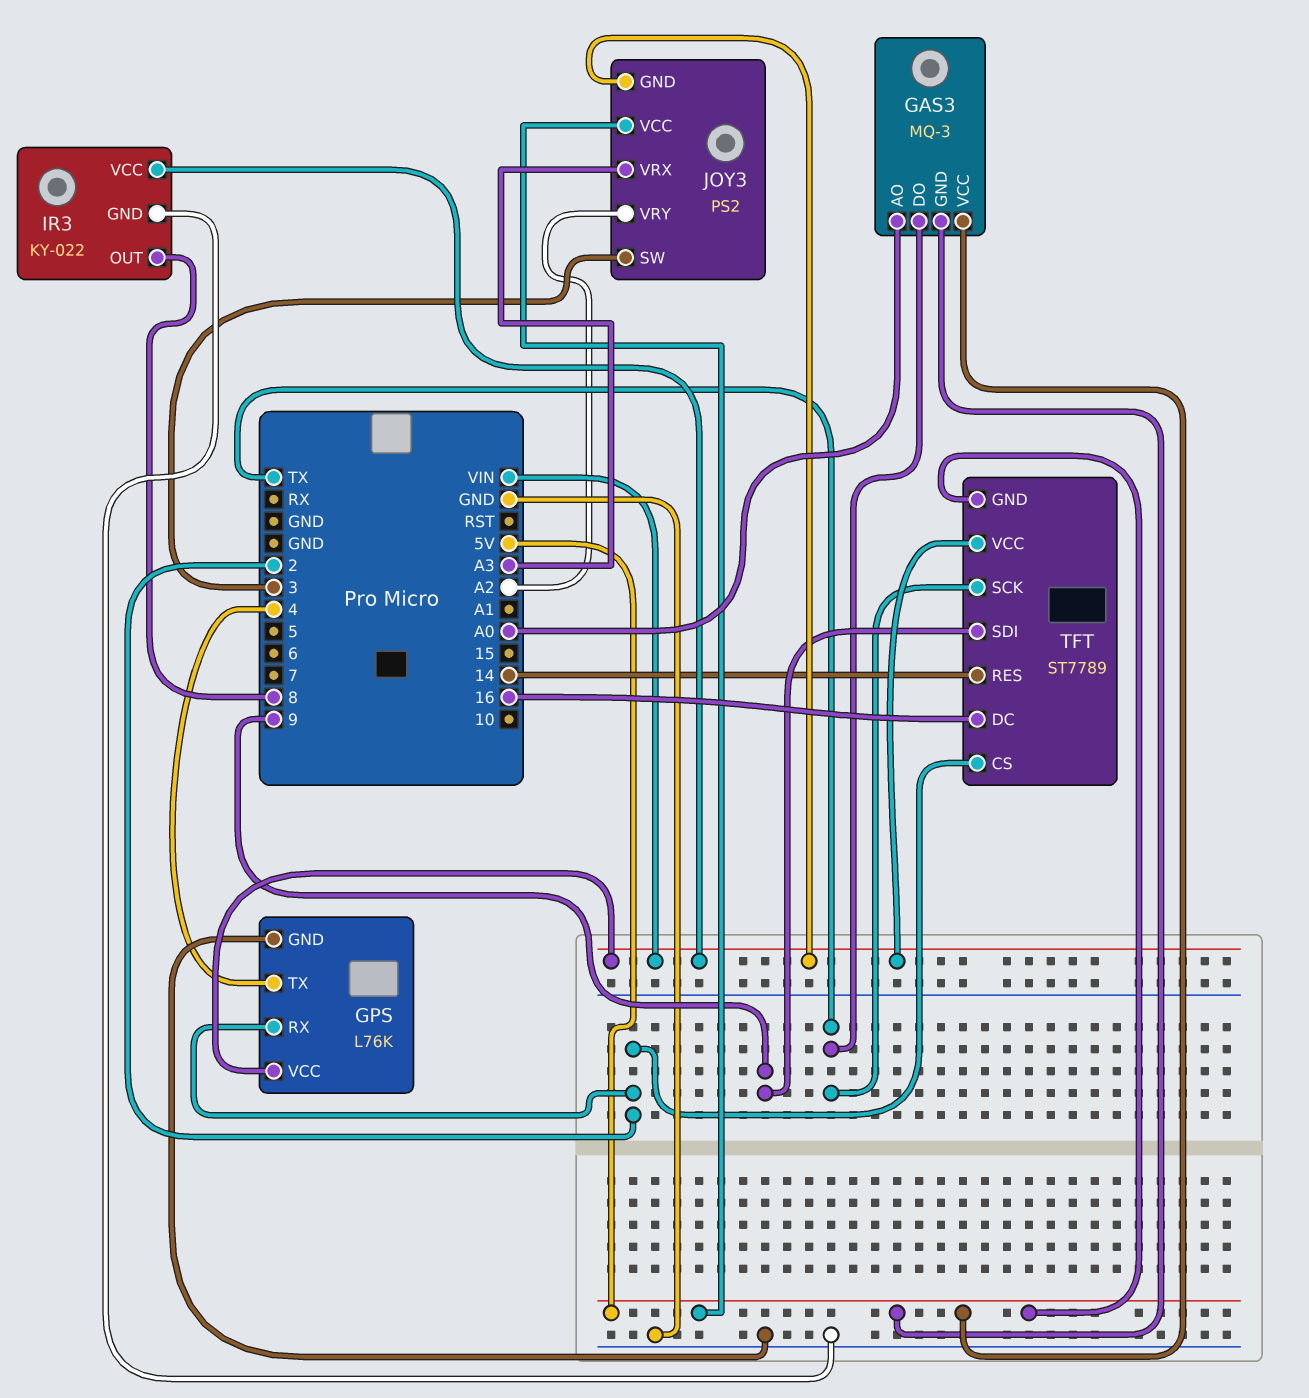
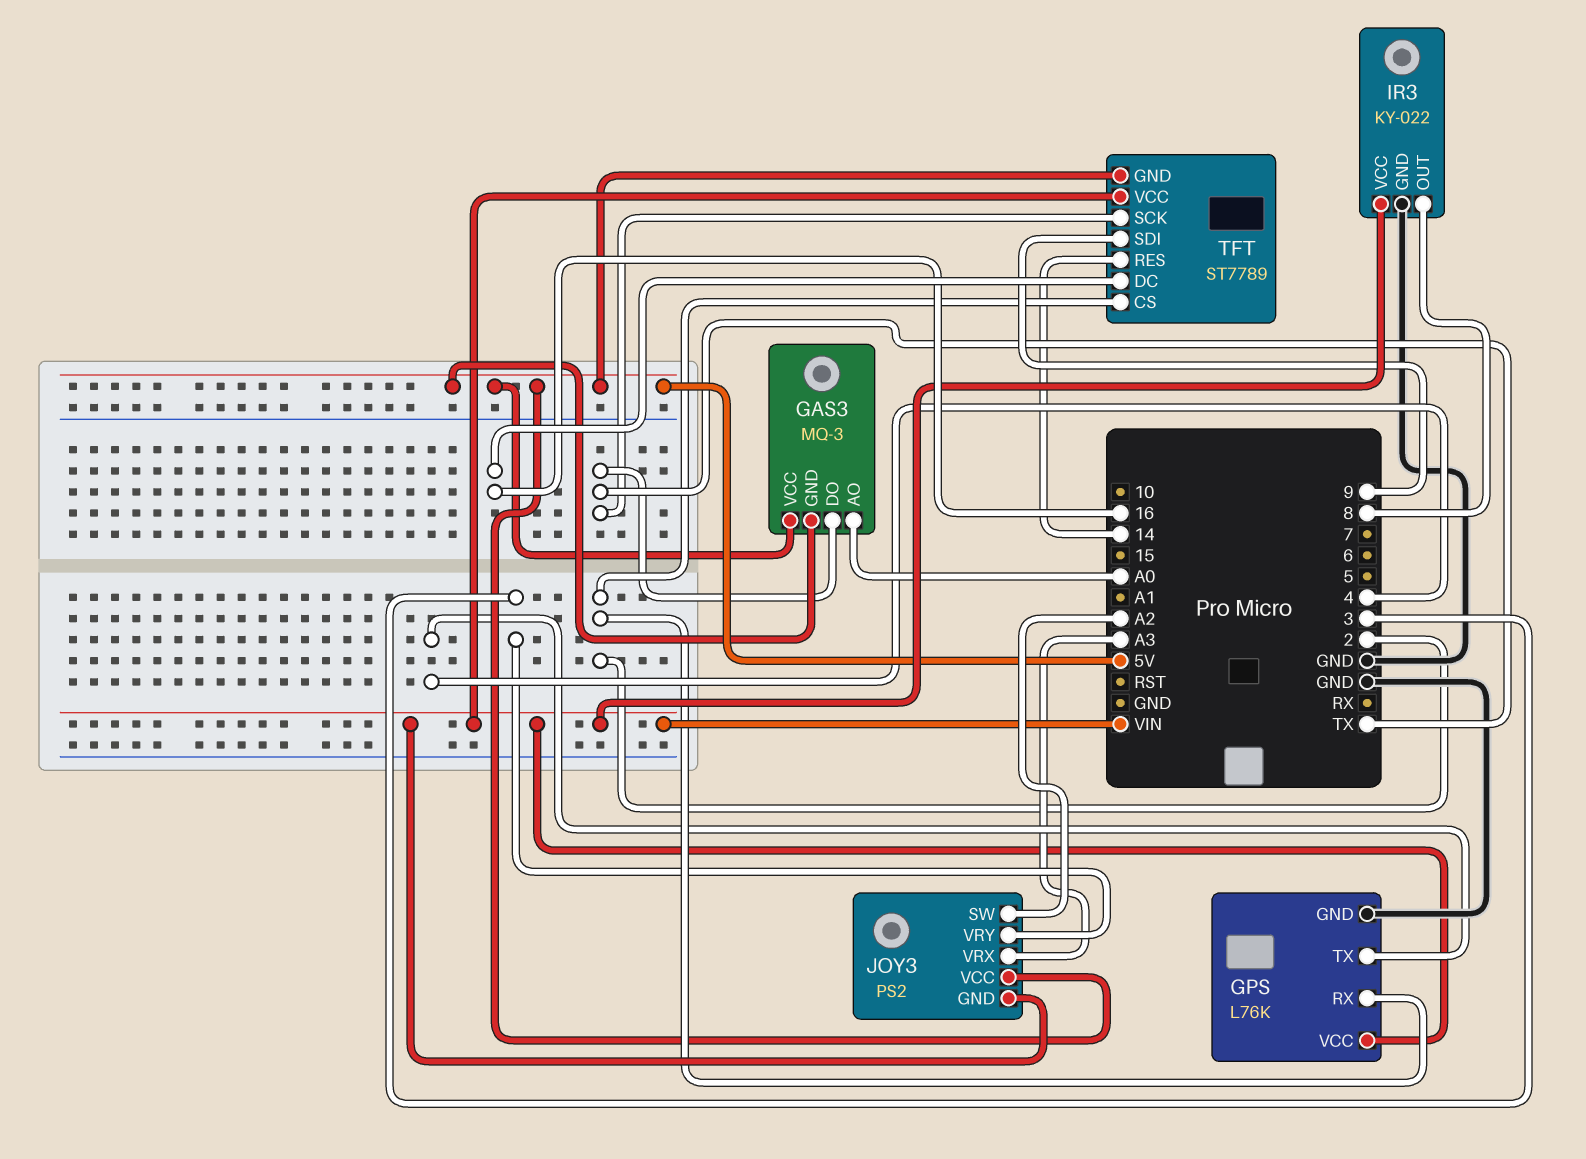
JOY3 pin SW: 3 -> A2
JOY3 pin VRY: A2 -> 3

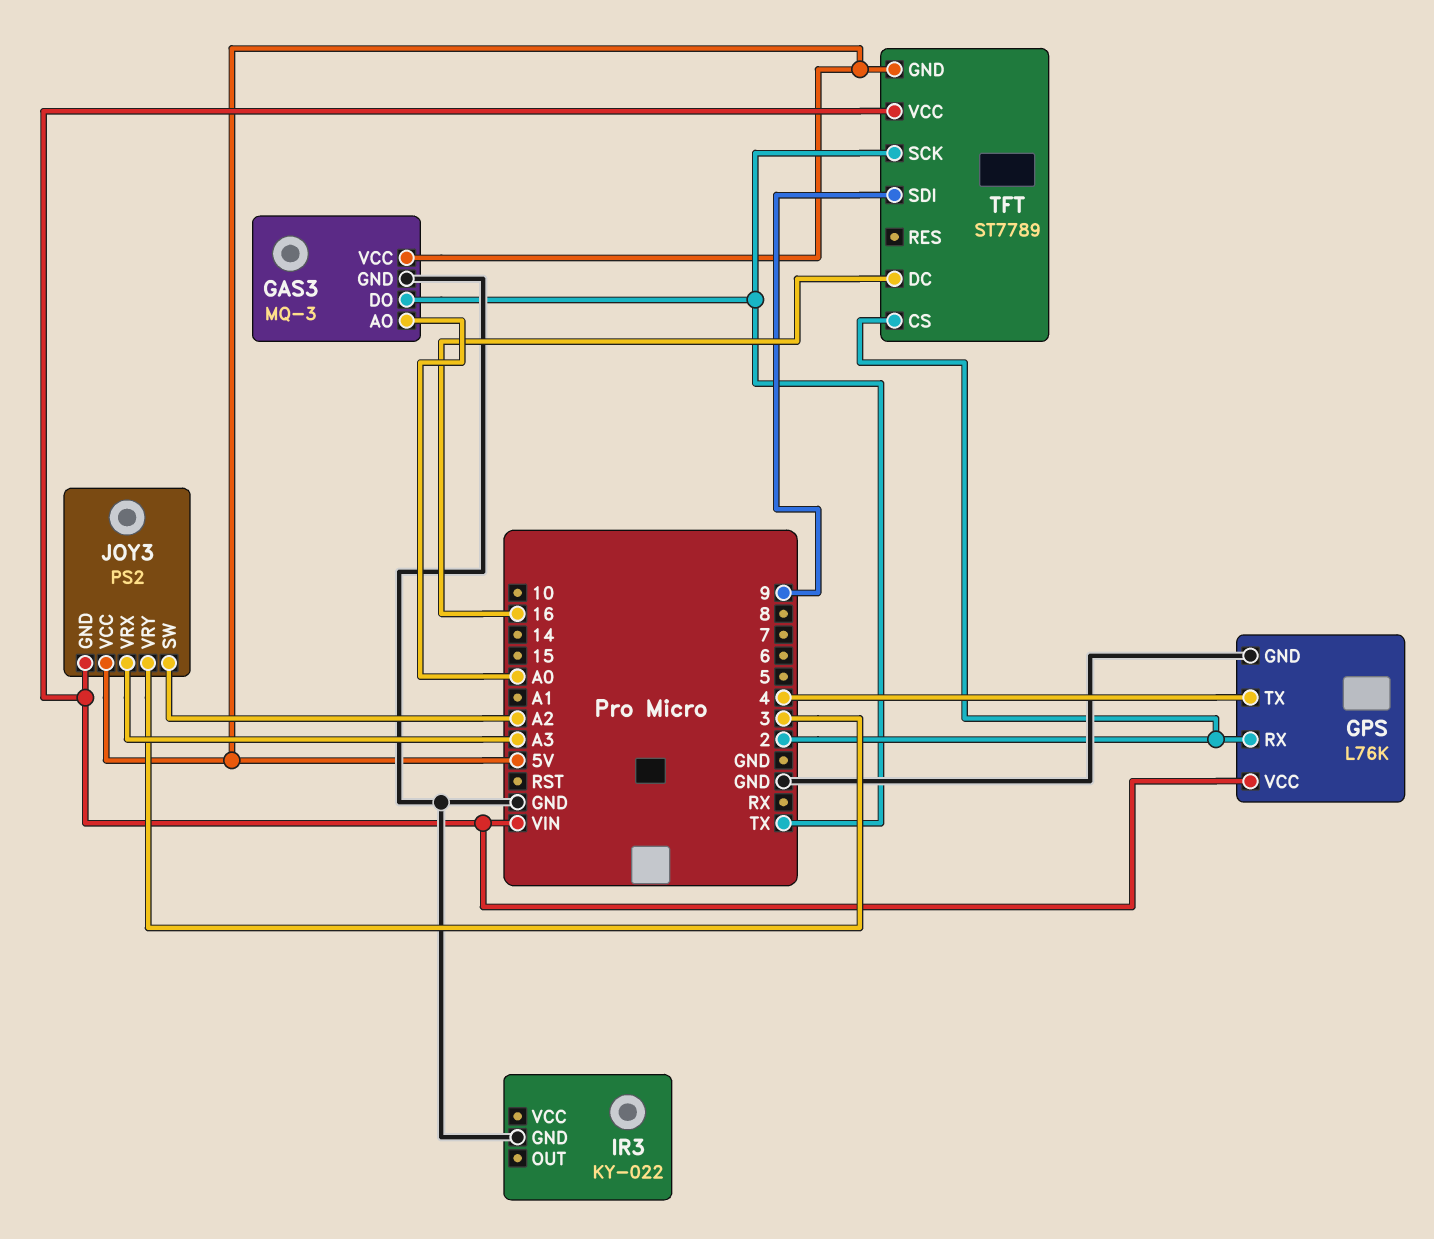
GAS3 pin GND: 5V -> GND
IR3 pin OUT: 8 -> none
IR3 pin VCC: VIN -> none
TFT pin RES: 14 -> none

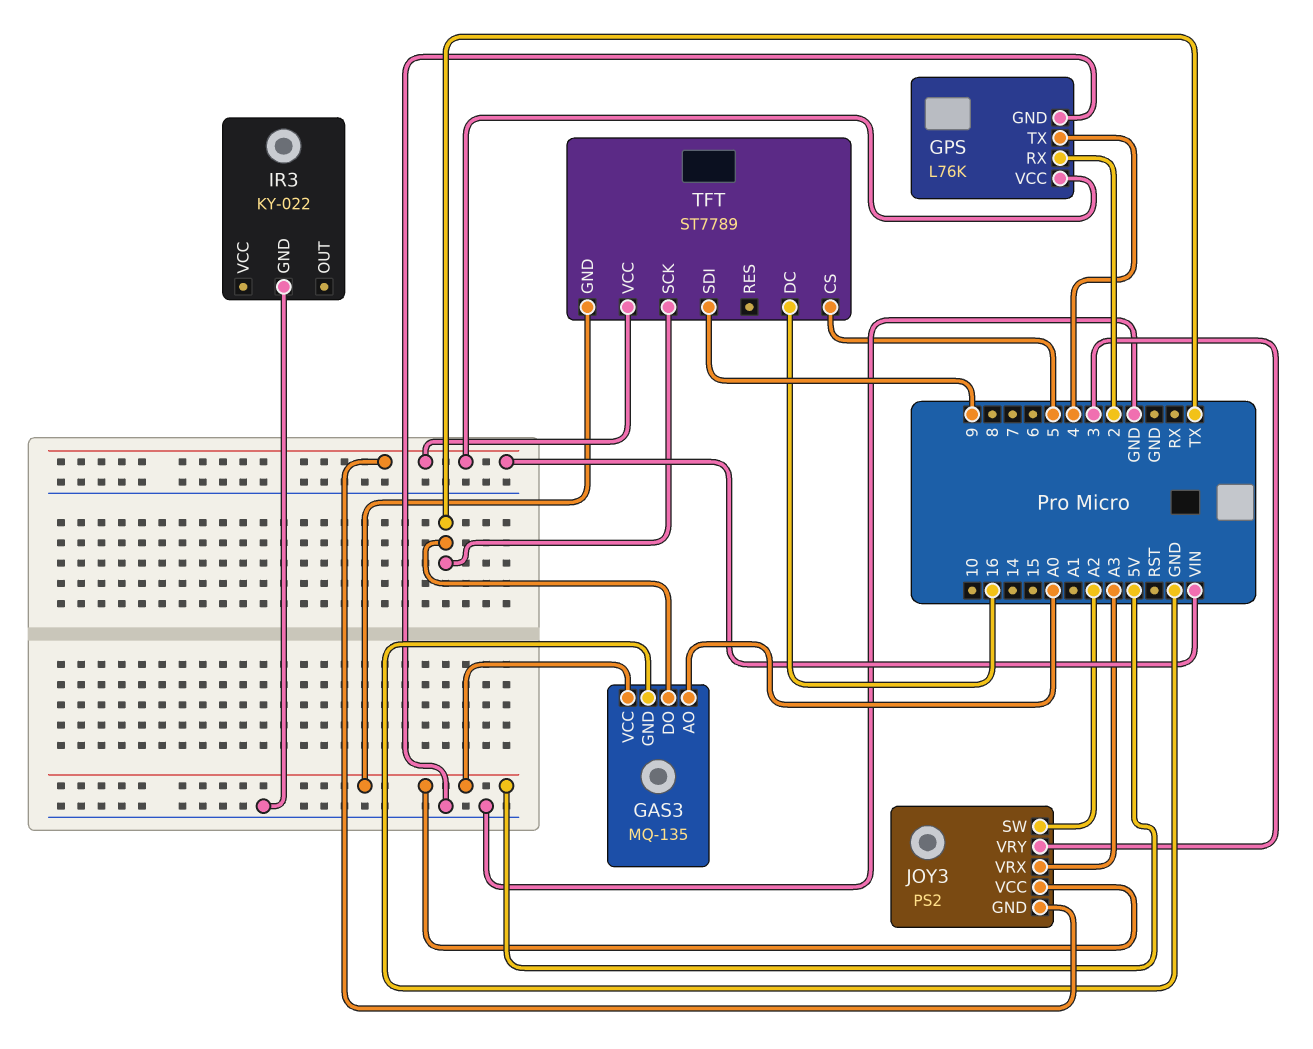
GAS3: MQ-3 -> MQ-135
TFT pin CS: 2 -> 5

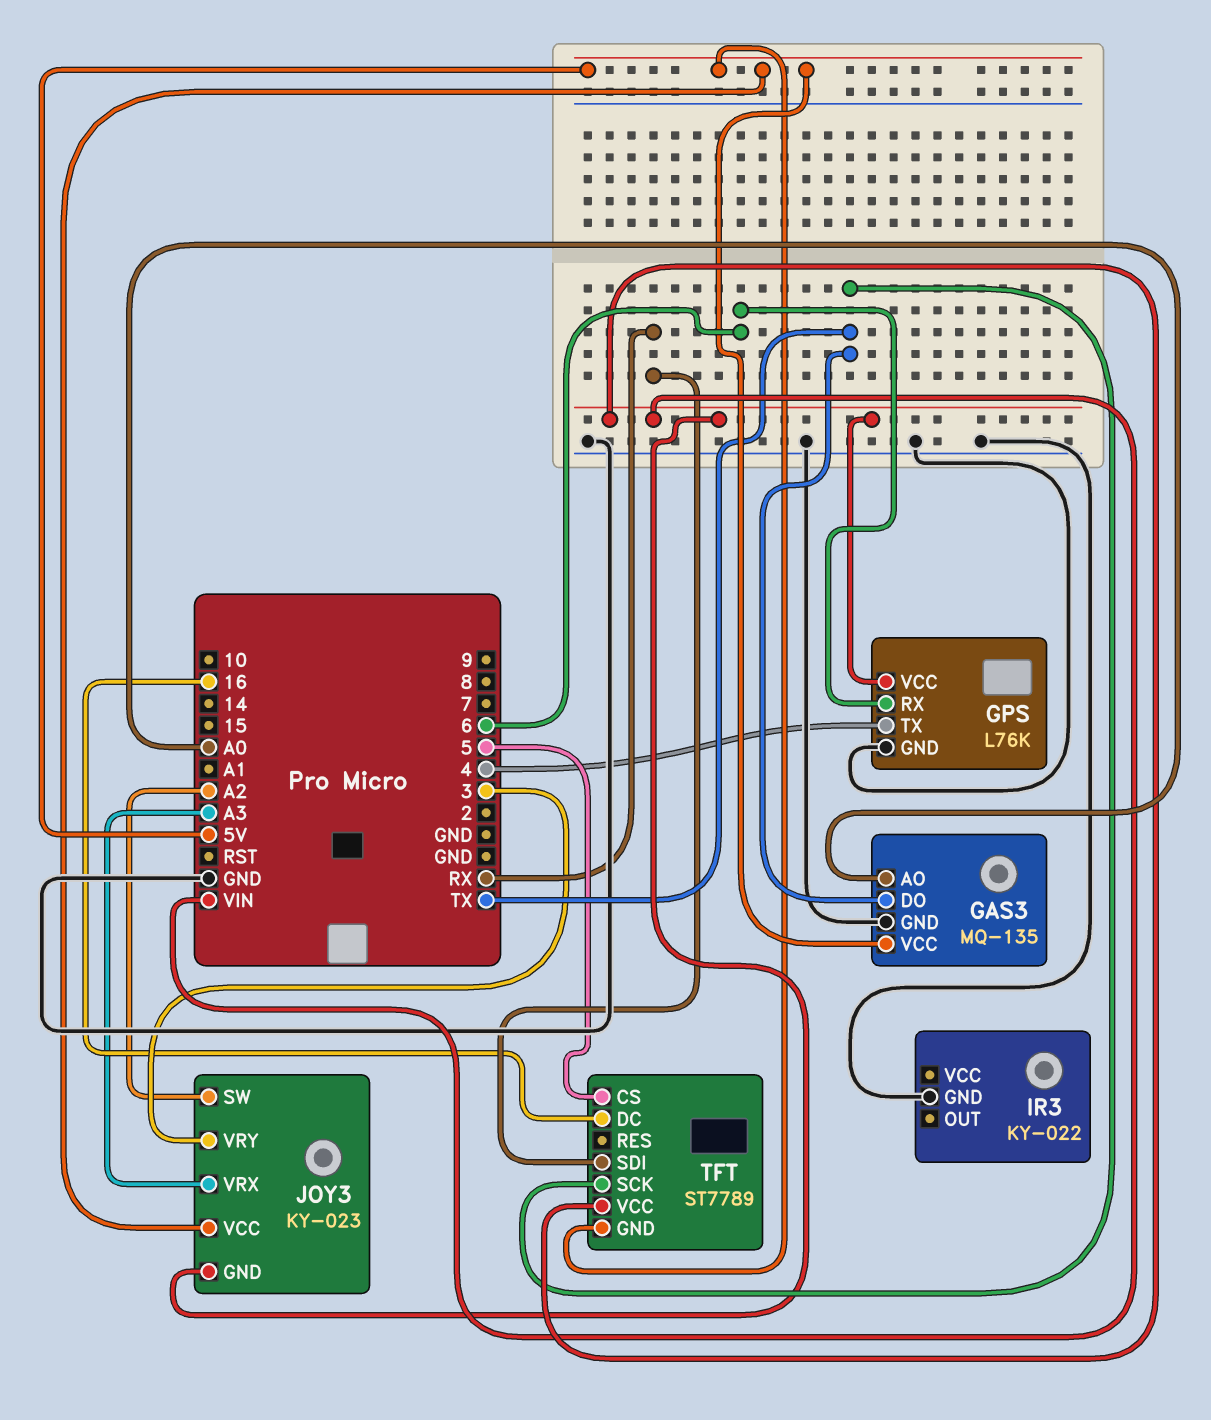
GPS pin RX: 2 -> 6
JOY3: PS2 -> KY-023
TFT pin SDI: 9 -> RX

